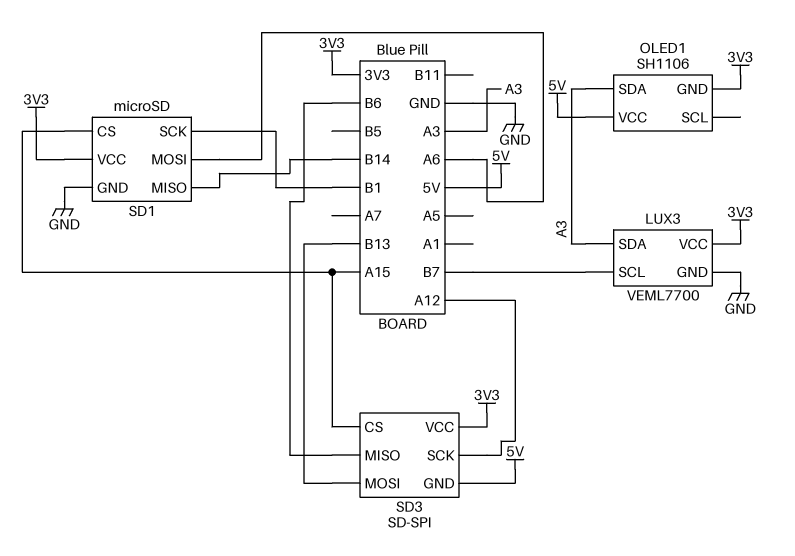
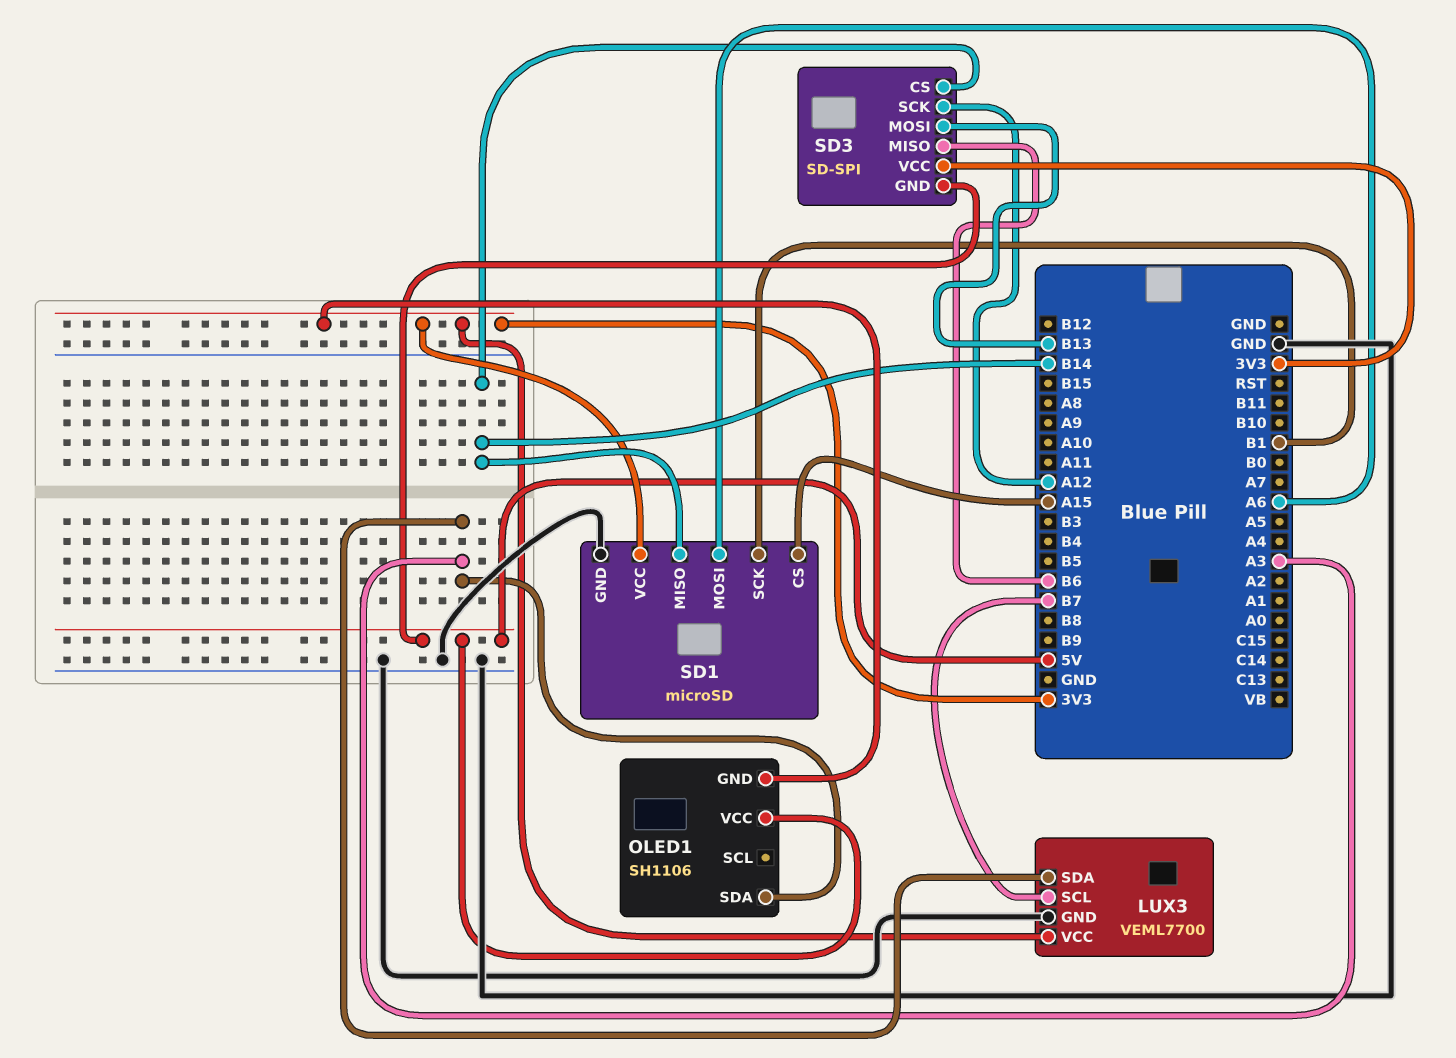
SD3 pin CS: A15 -> B14

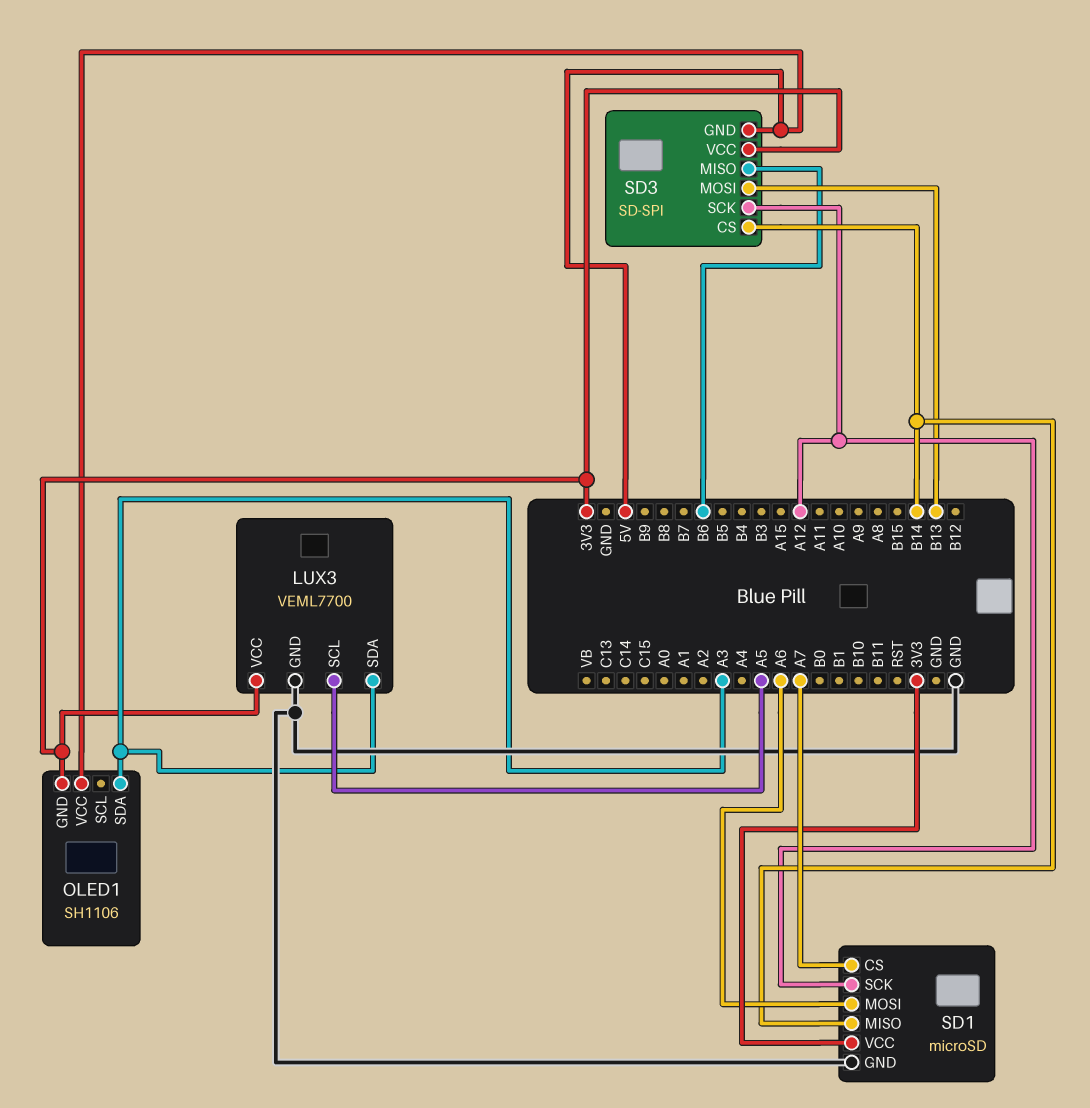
LUX3 pin SCL: B7 -> A5
SD1 pin CS: A15 -> A7
SD1 pin SCK: B1 -> A12

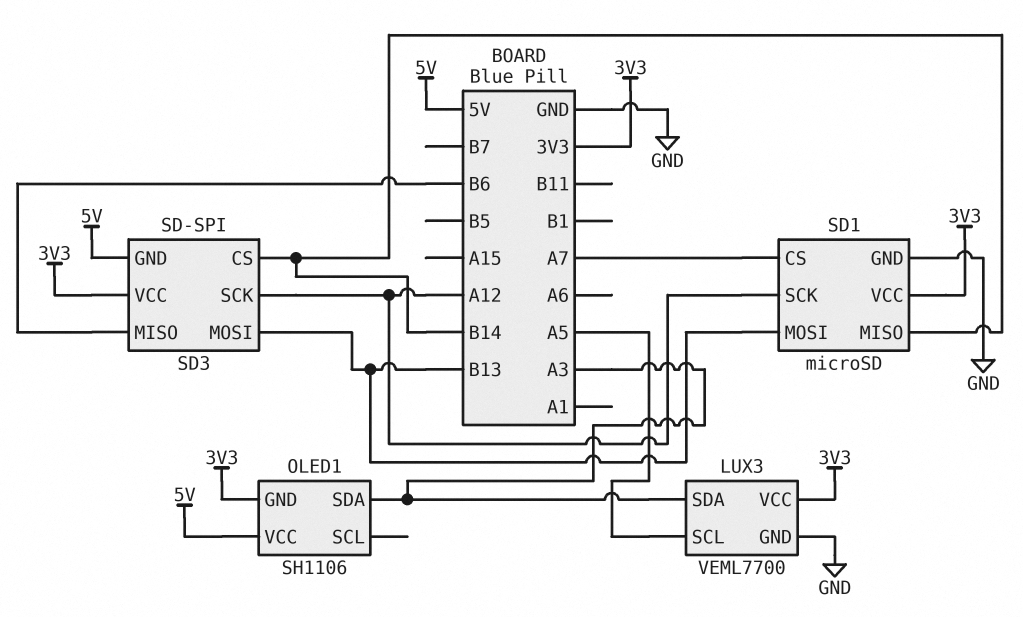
SD1 pin MOSI: A6 -> B13

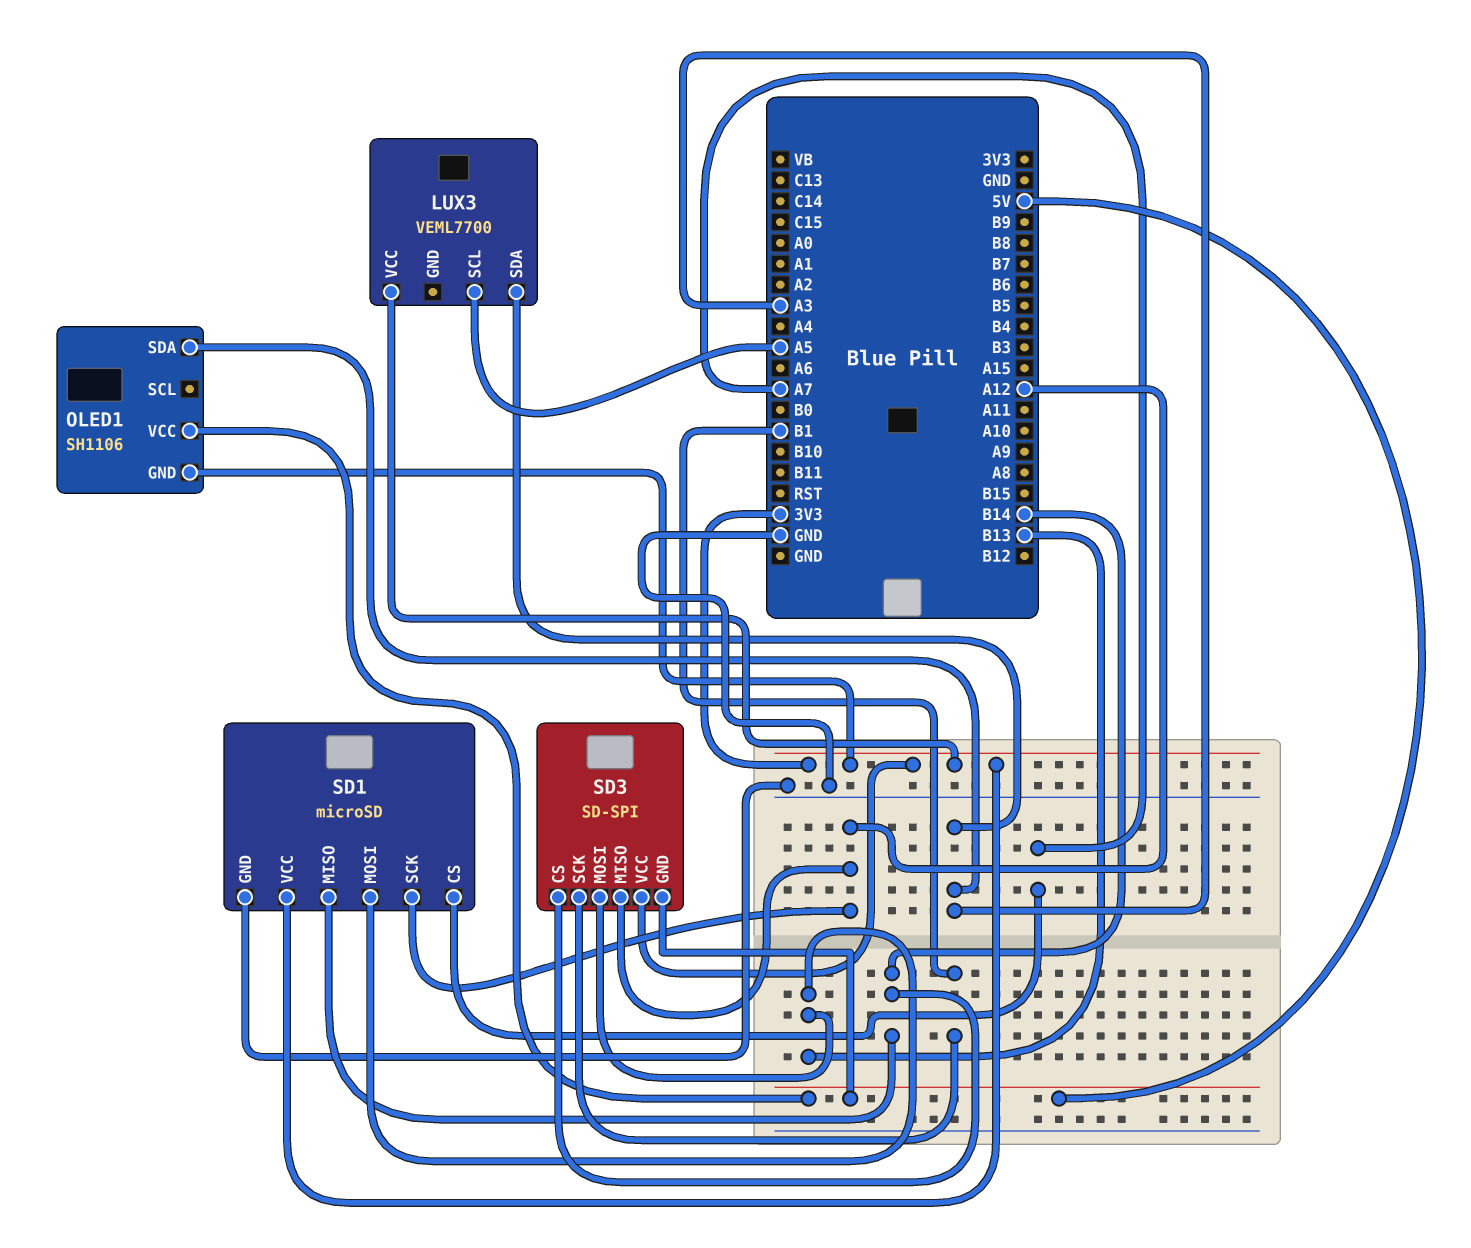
LUX3 pin GND: GND -> none
SD3 pin MISO: B6 -> A12
SD3 pin SCK: A12 -> B1

